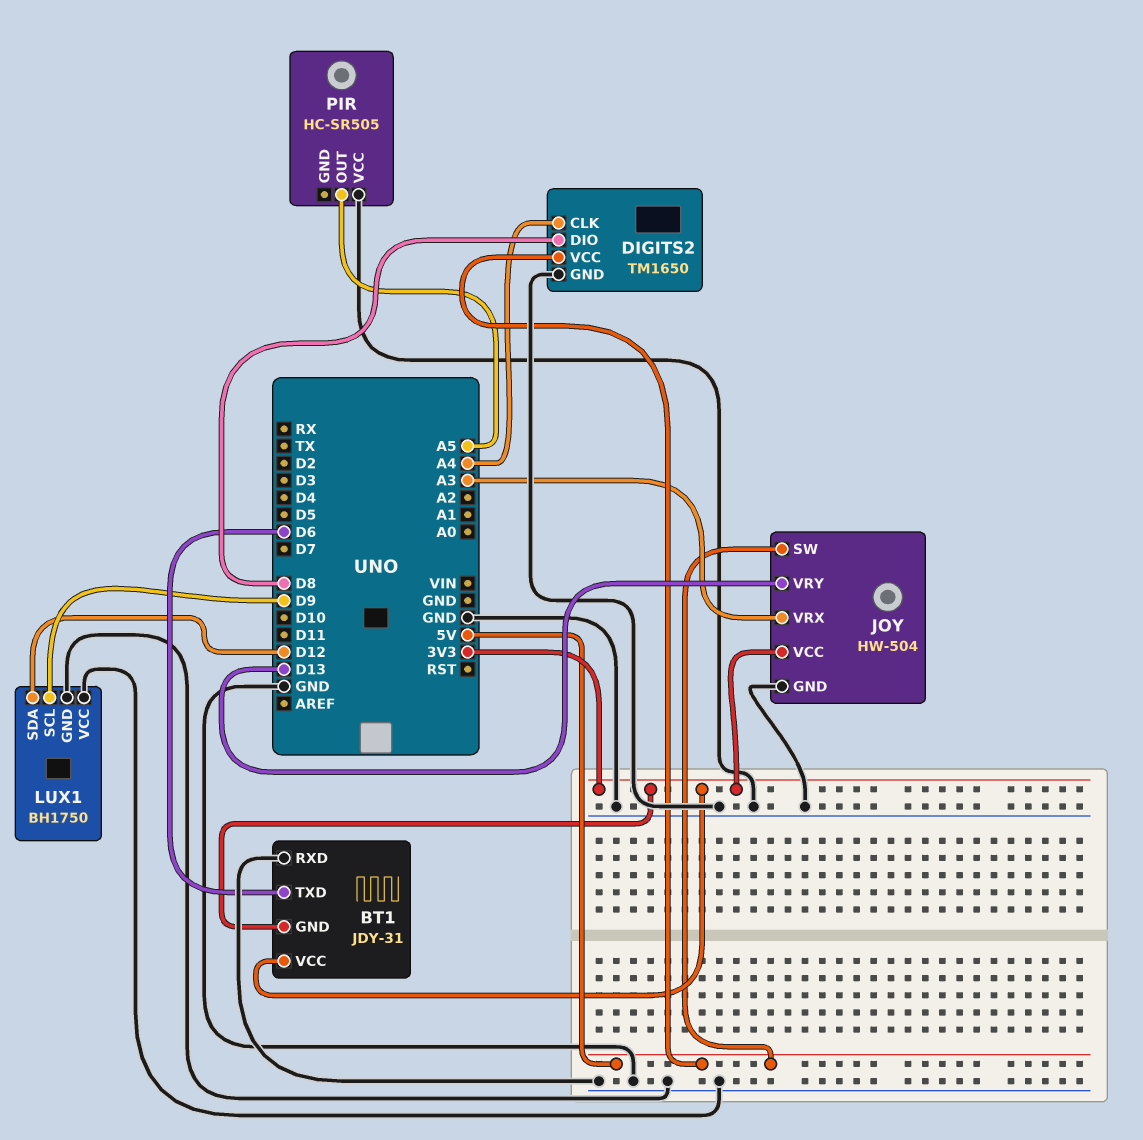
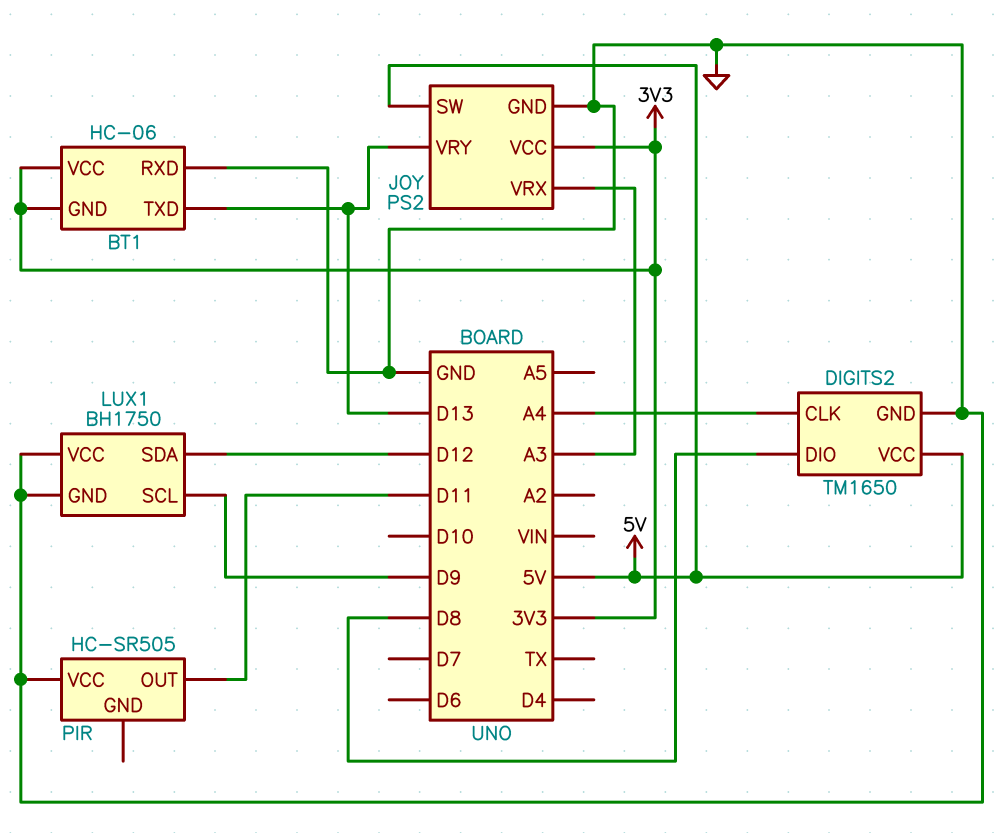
BT1: JDY-31 -> HC-06
BT1 pin TXD: D6 -> D13
JOY: HW-504 -> PS2
PIR pin OUT: A5 -> D11

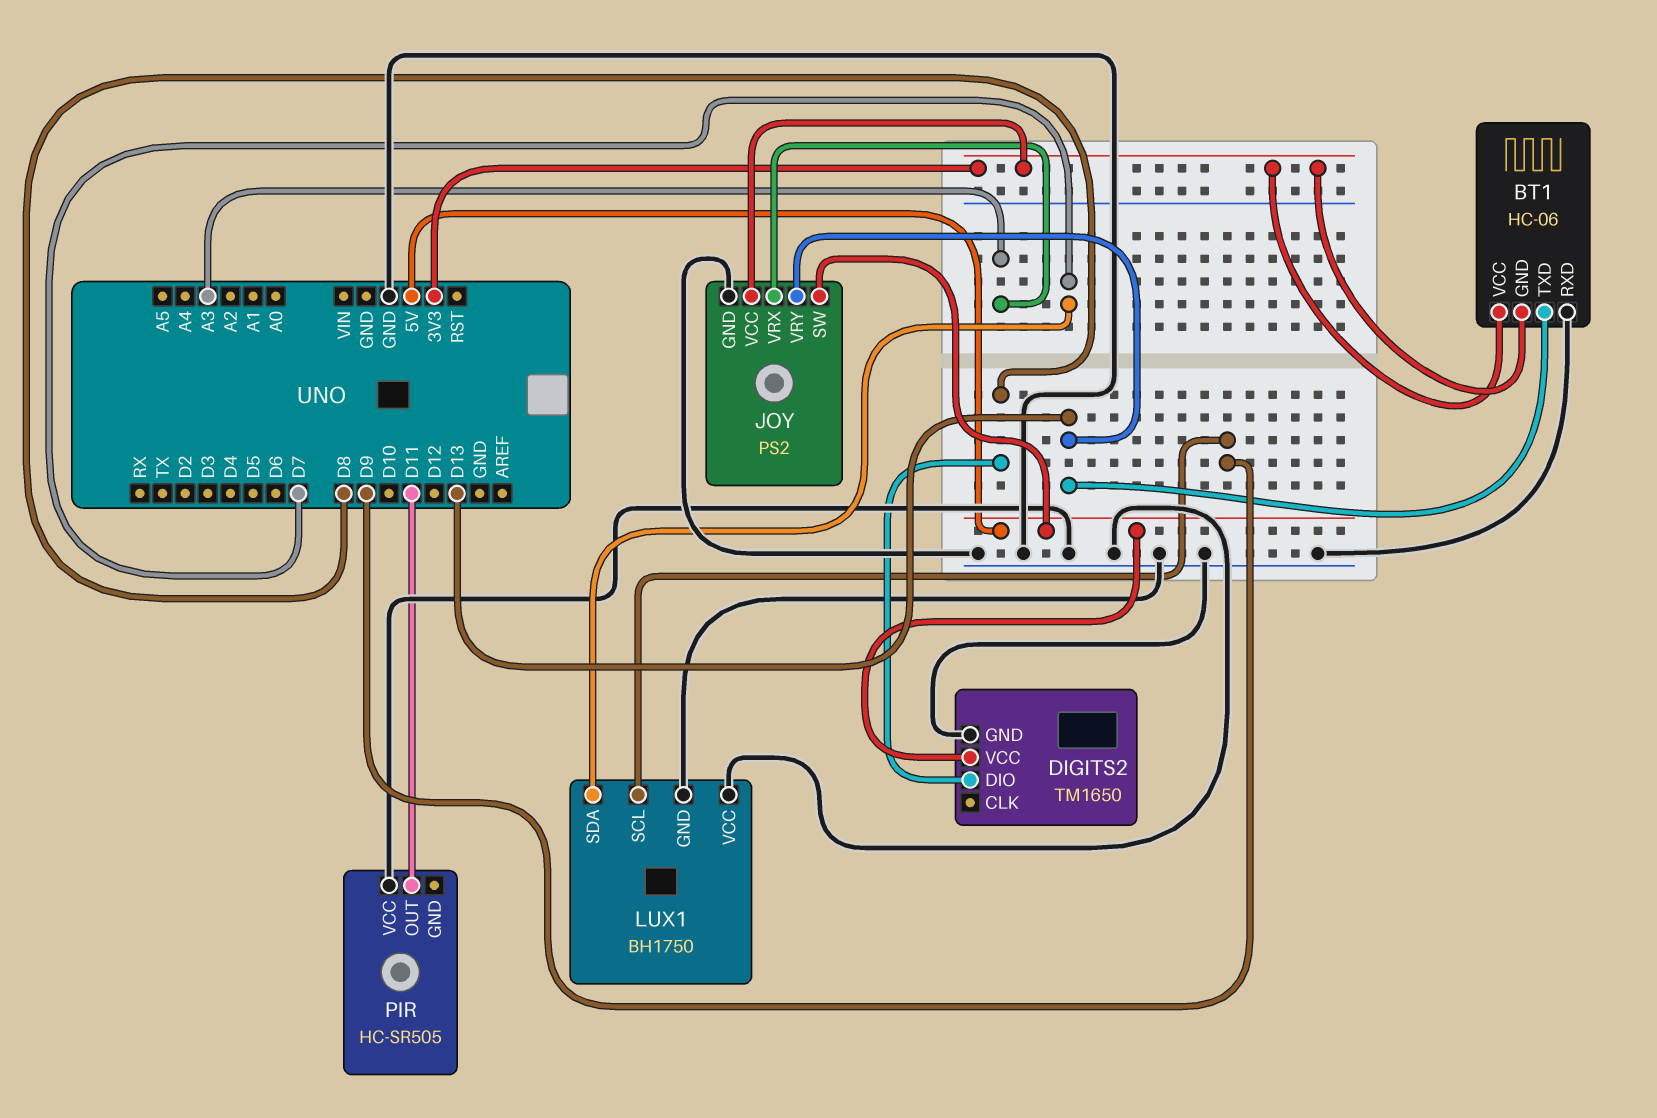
DIGITS2 pin CLK: A4 -> none
LUX1 pin SDA: D12 -> D7

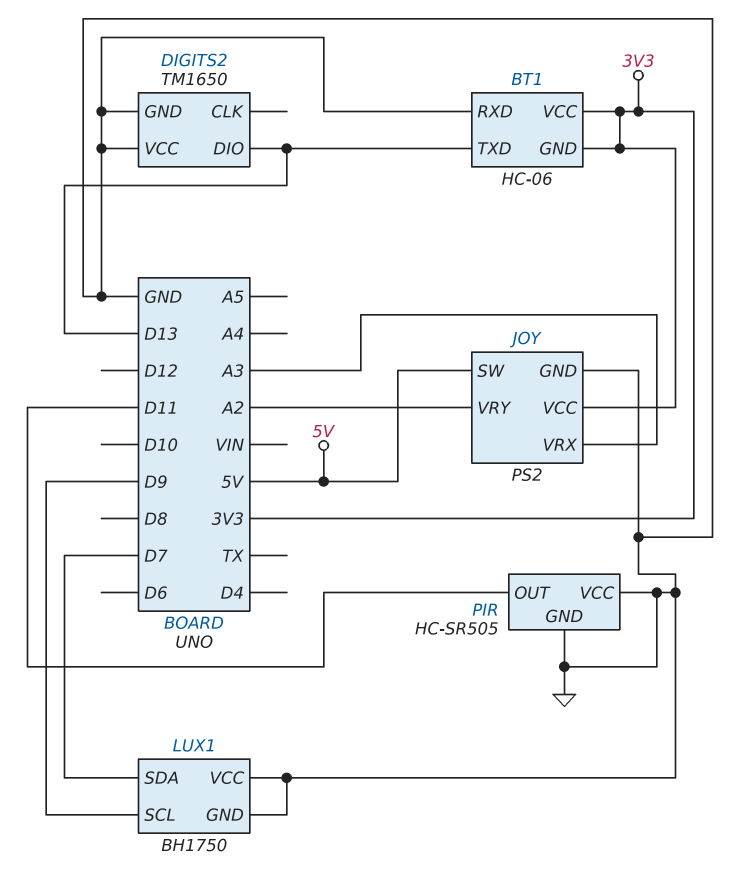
DIGITS2 pin DIO: D8 -> D13
DIGITS2 pin VCC: 5V -> GND
JOY pin VRY: D13 -> A2
PIR pin GND: none -> GND

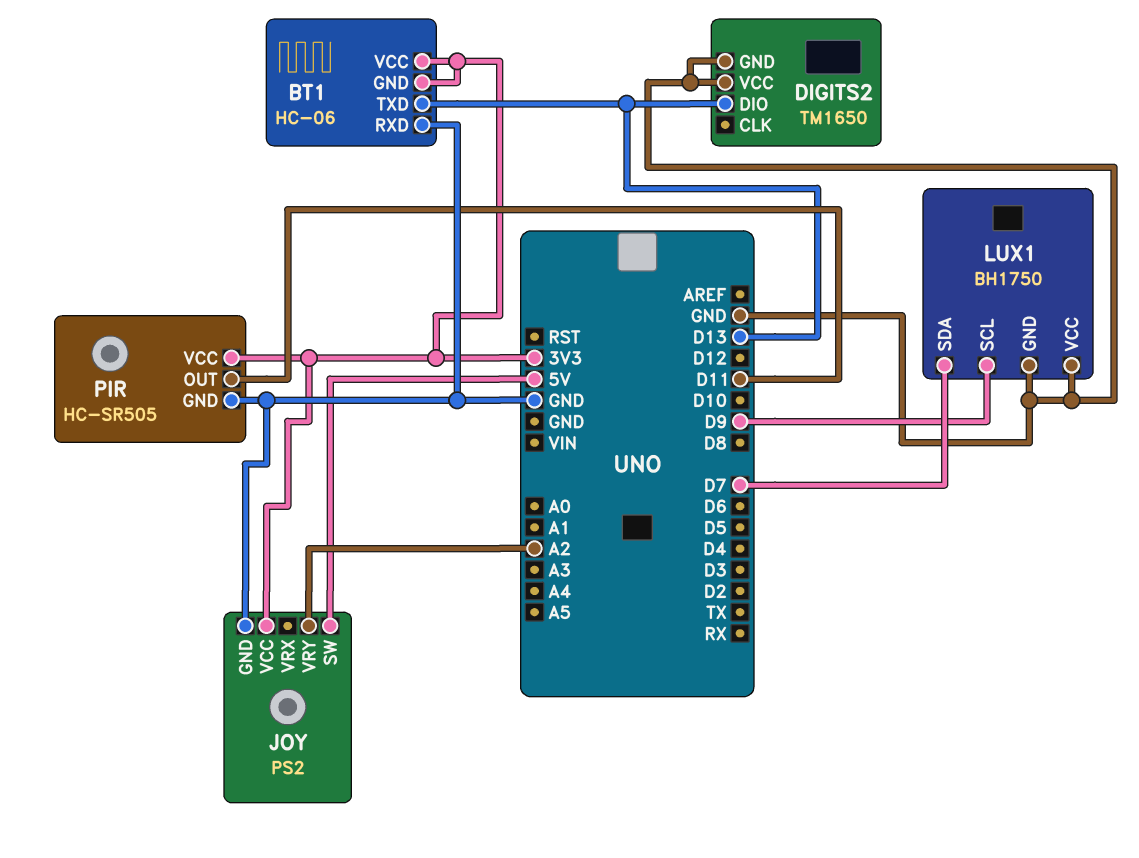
JOY pin VRX: A3 -> none
PIR pin VCC: GND -> 3V3

